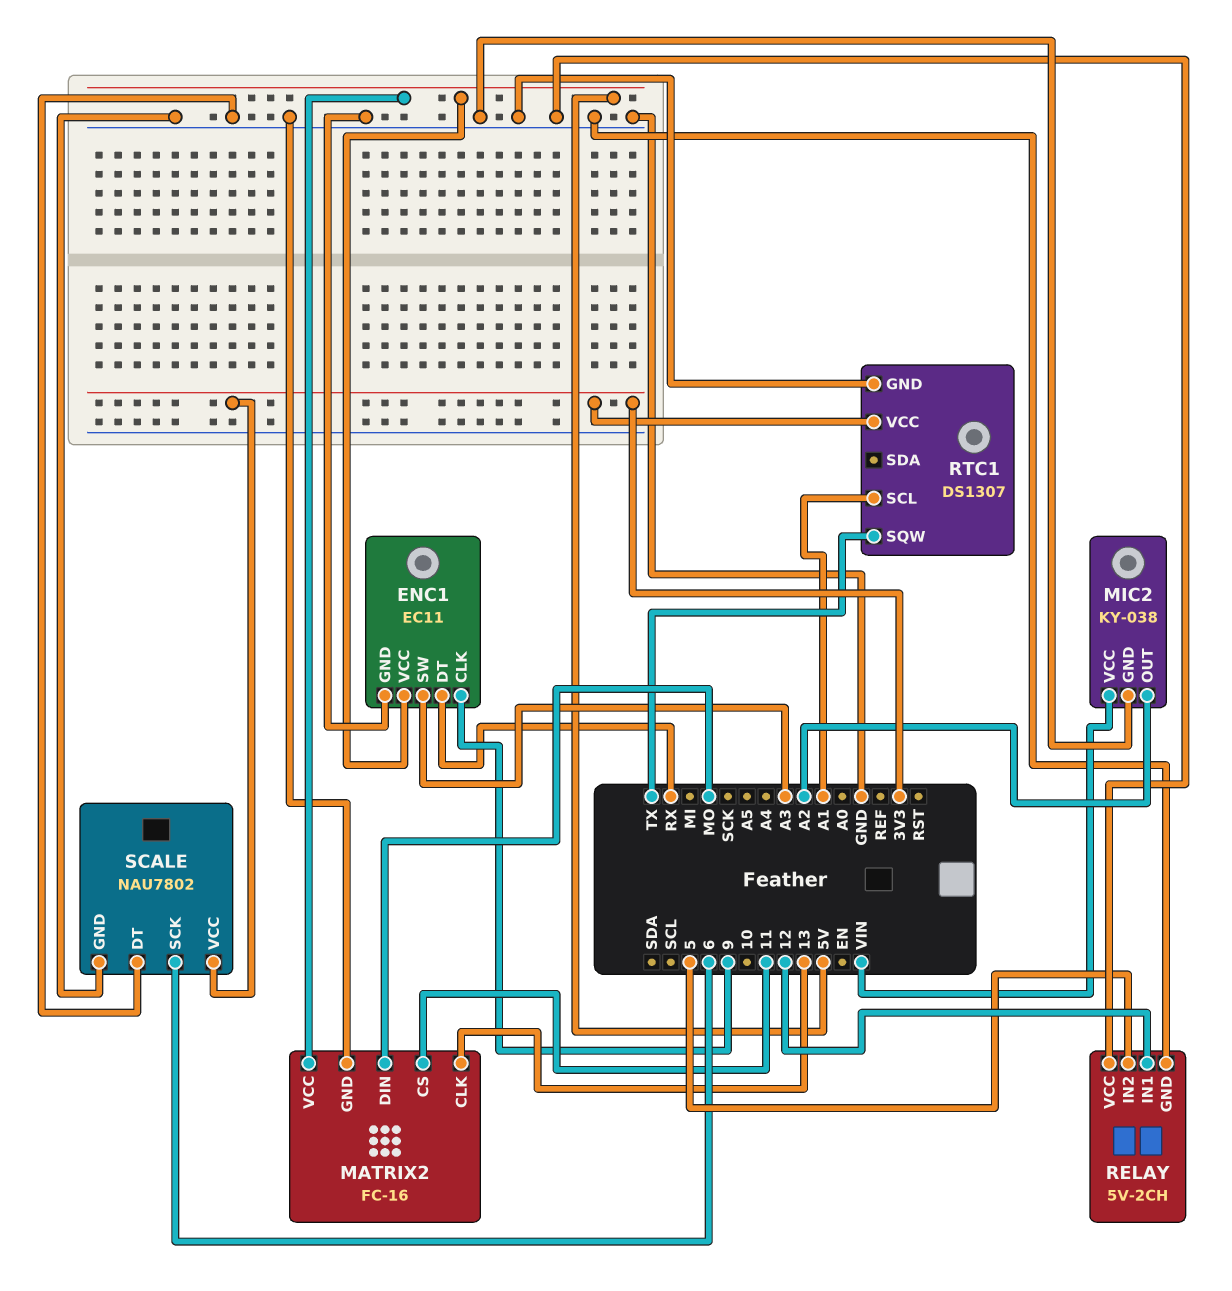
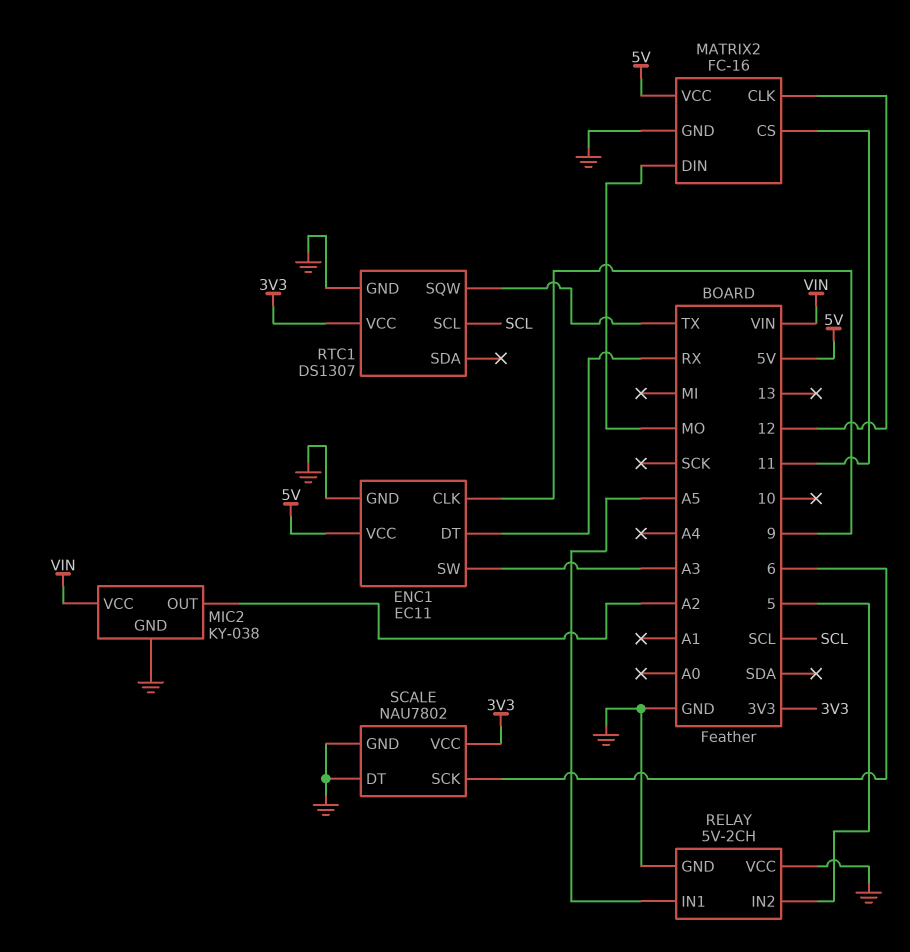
MATRIX2 pin CLK: 13 -> 12
RELAY pin IN1: 12 -> A5
RTC1 pin SCL: A1 -> SCL

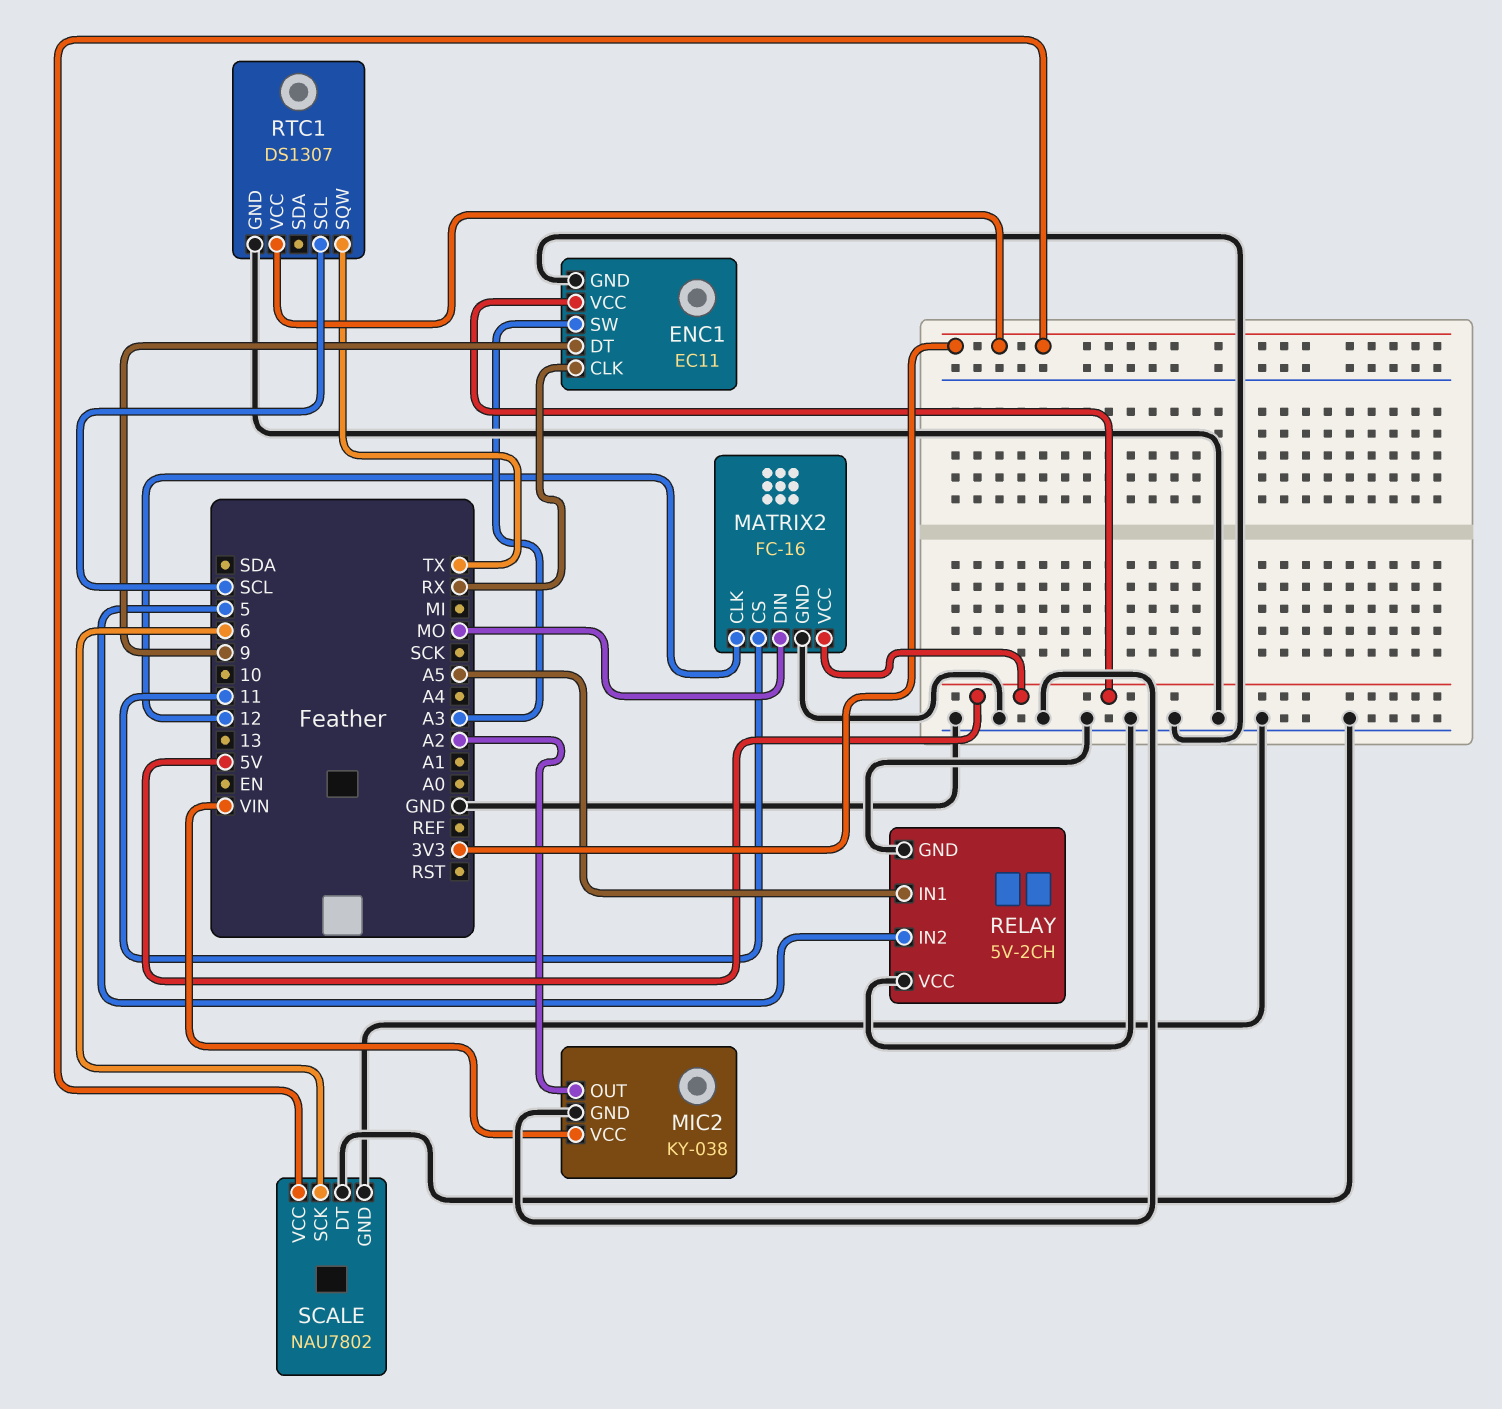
ENC1 pin CLK: 9 -> RX
ENC1 pin DT: RX -> 9

